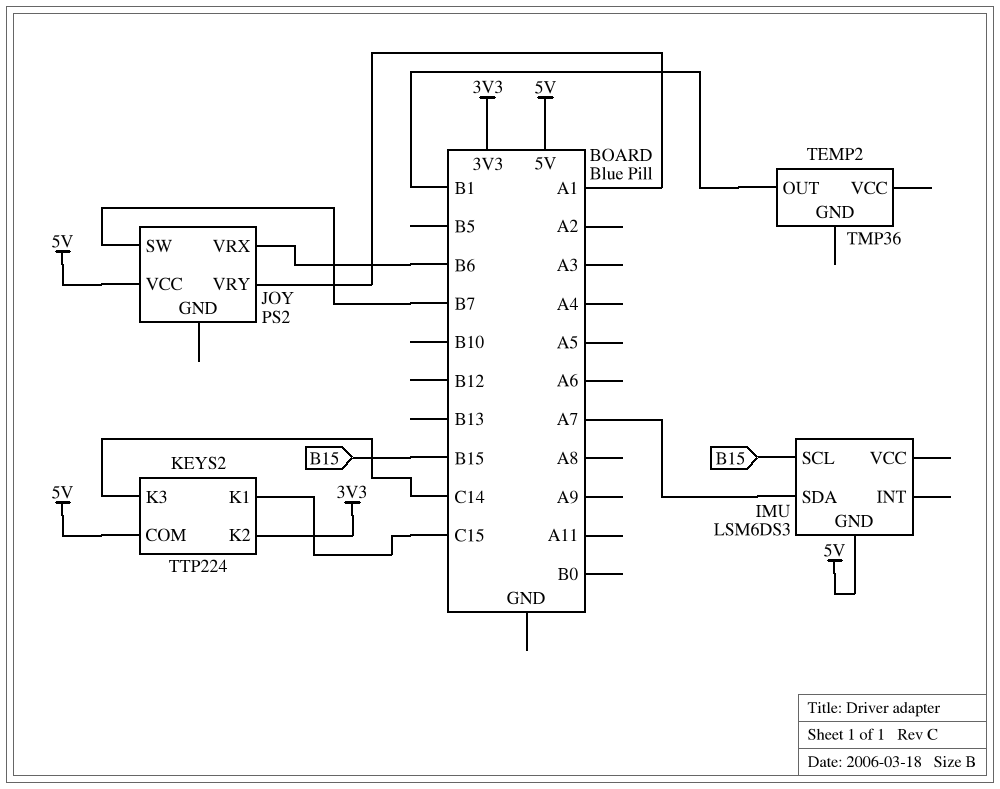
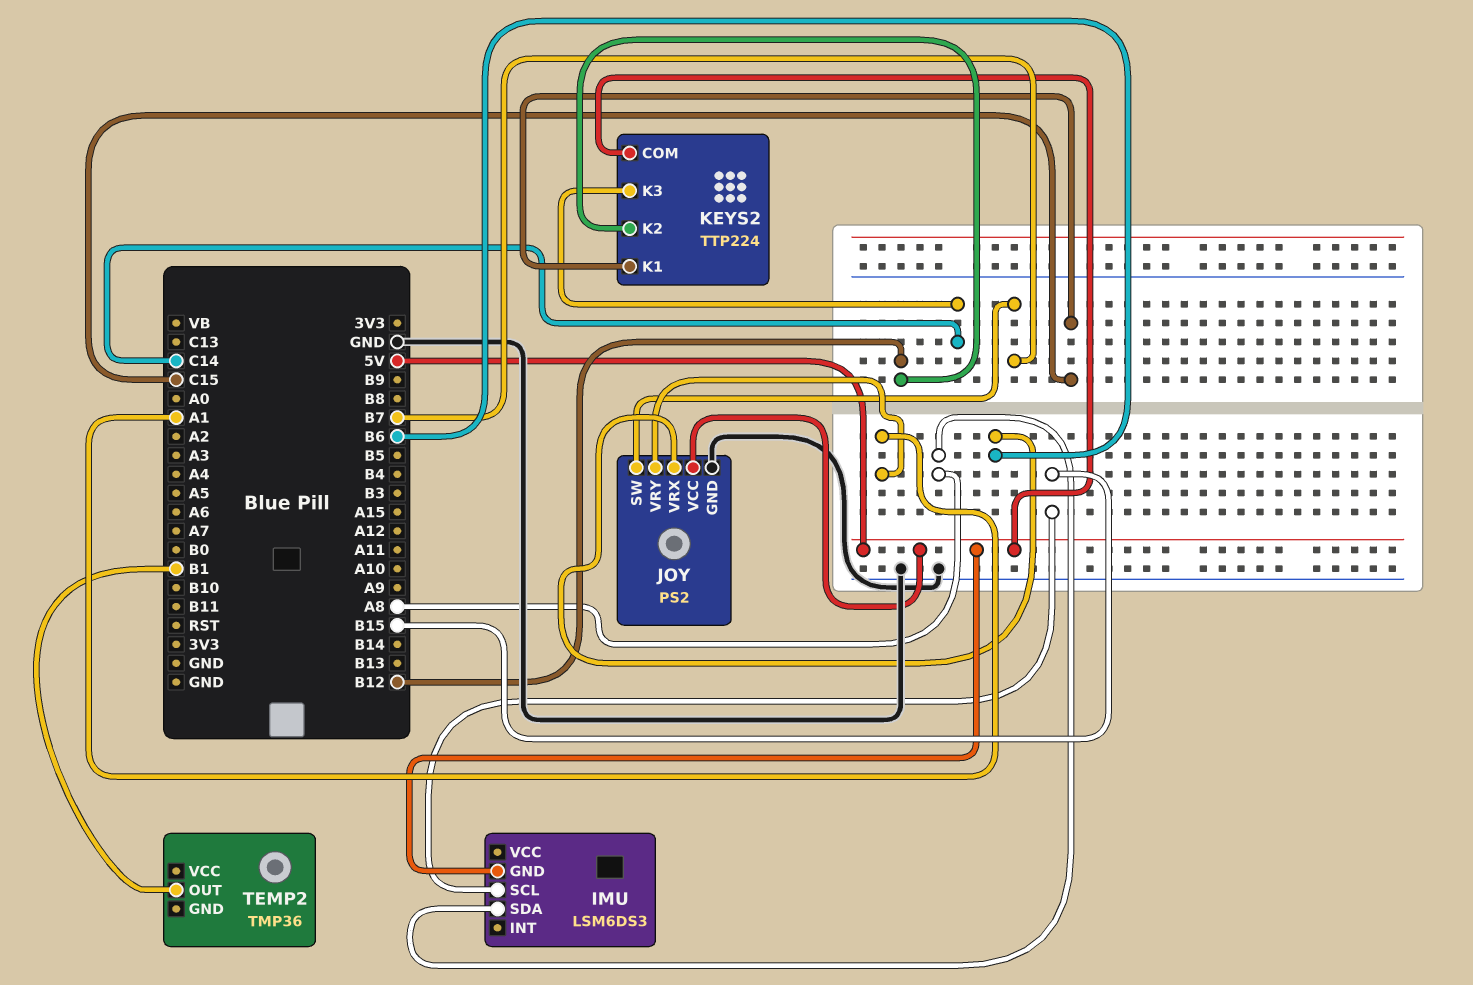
IMU pin SDA: A7 -> A8
JOY pin GND: none -> GND
KEYS2 pin K2: 3V3 -> B12

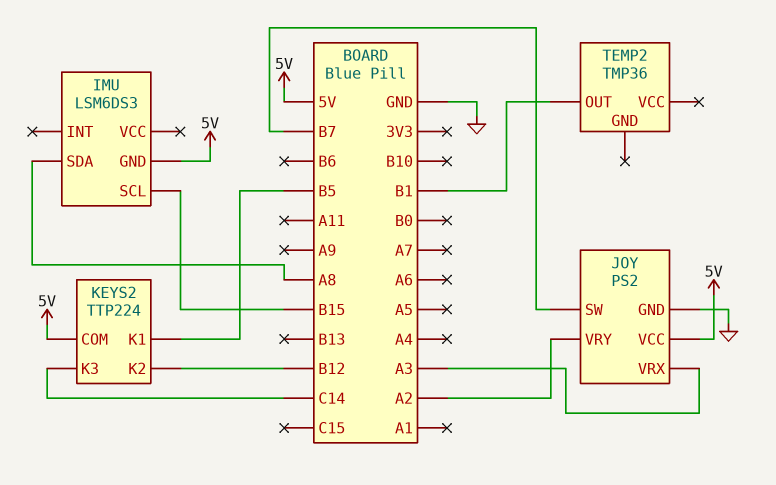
JOY pin VRX: B6 -> A3
JOY pin VRY: A1 -> A2
KEYS2 pin K1: C15 -> B5

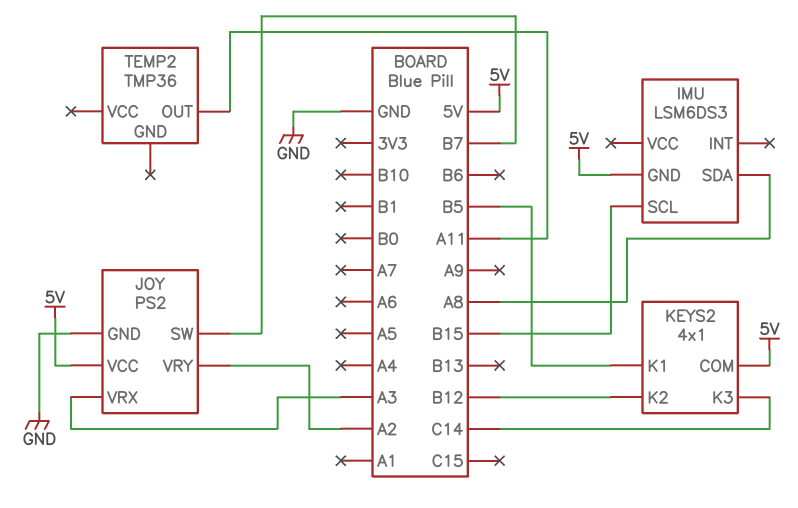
KEYS2: TTP224 -> 4x1
TEMP2 pin OUT: B1 -> A11

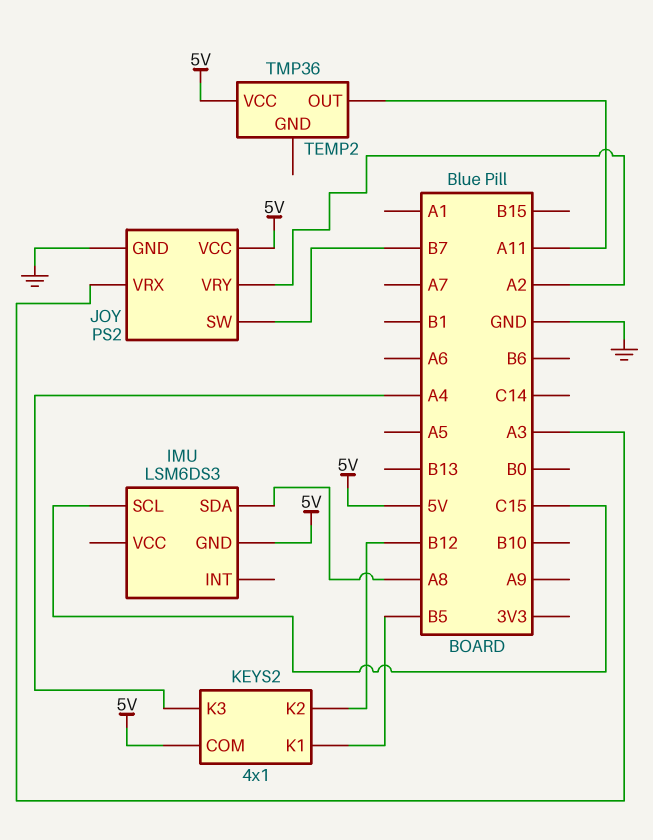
IMU pin SCL: B15 -> C15
KEYS2 pin K3: C14 -> A4
TEMP2 pin VCC: none -> 5V

